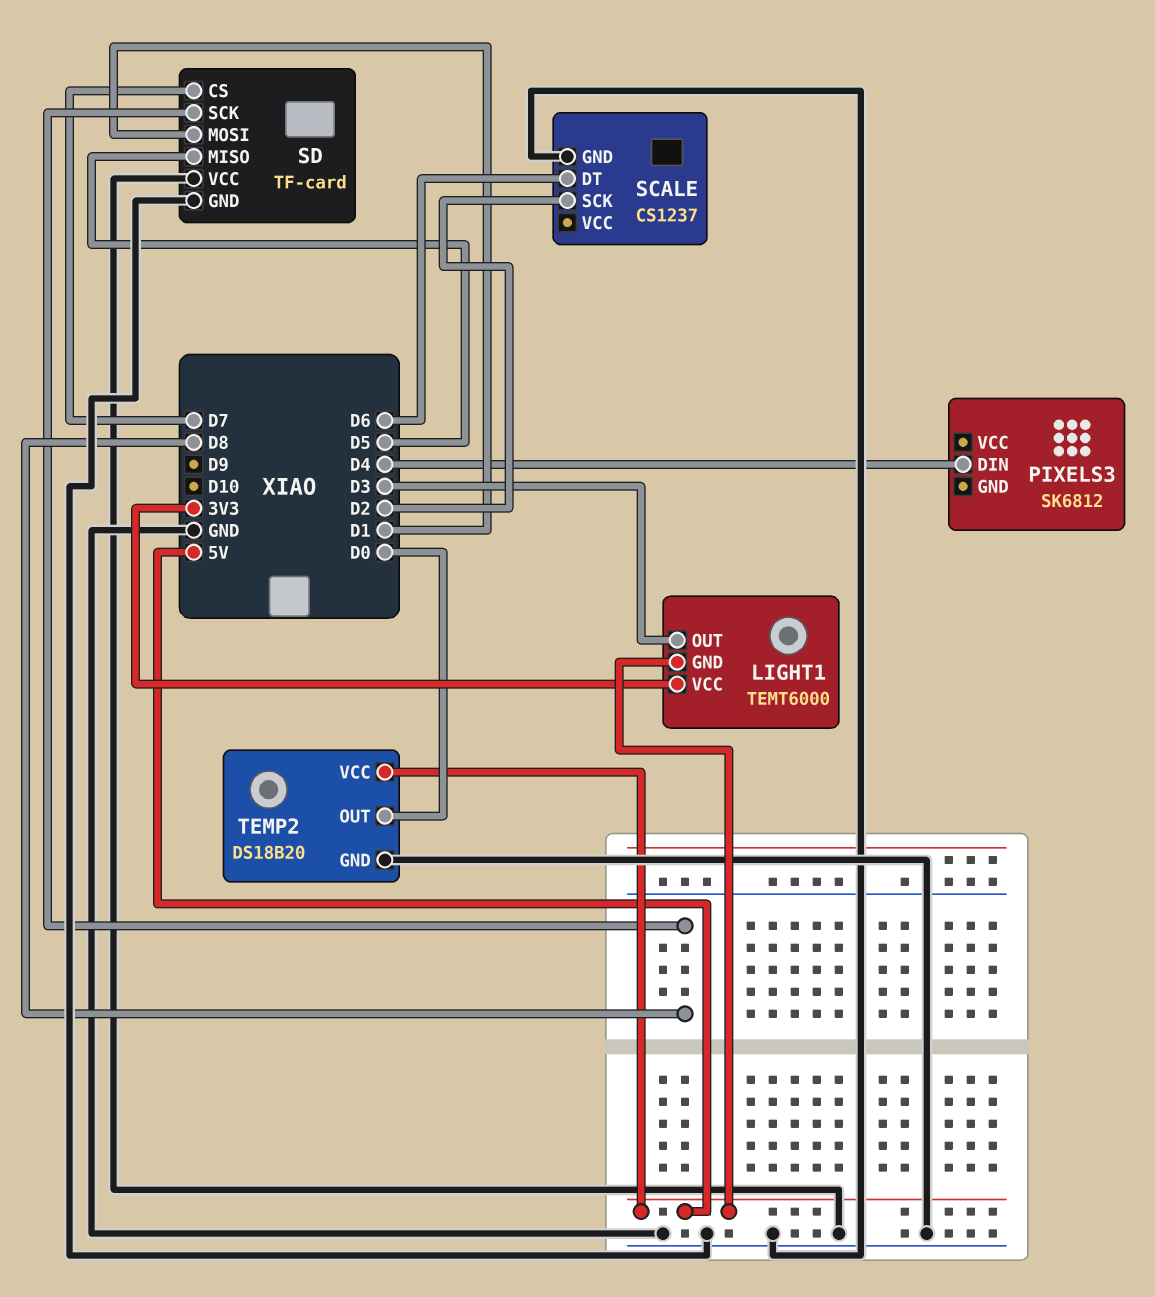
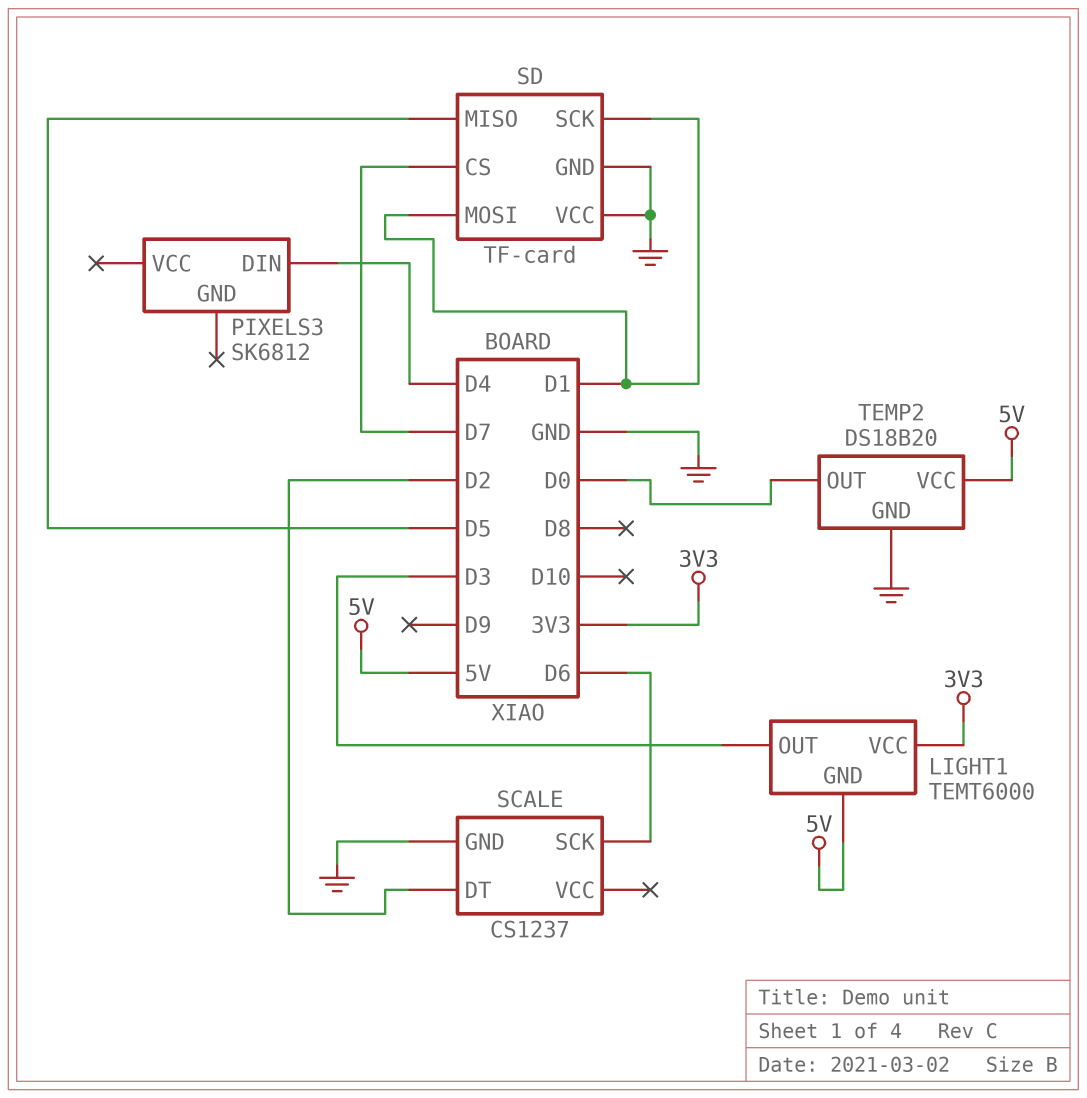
SCALE pin DT: D6 -> D2
SCALE pin SCK: D2 -> D6
SD pin SCK: D8 -> D1

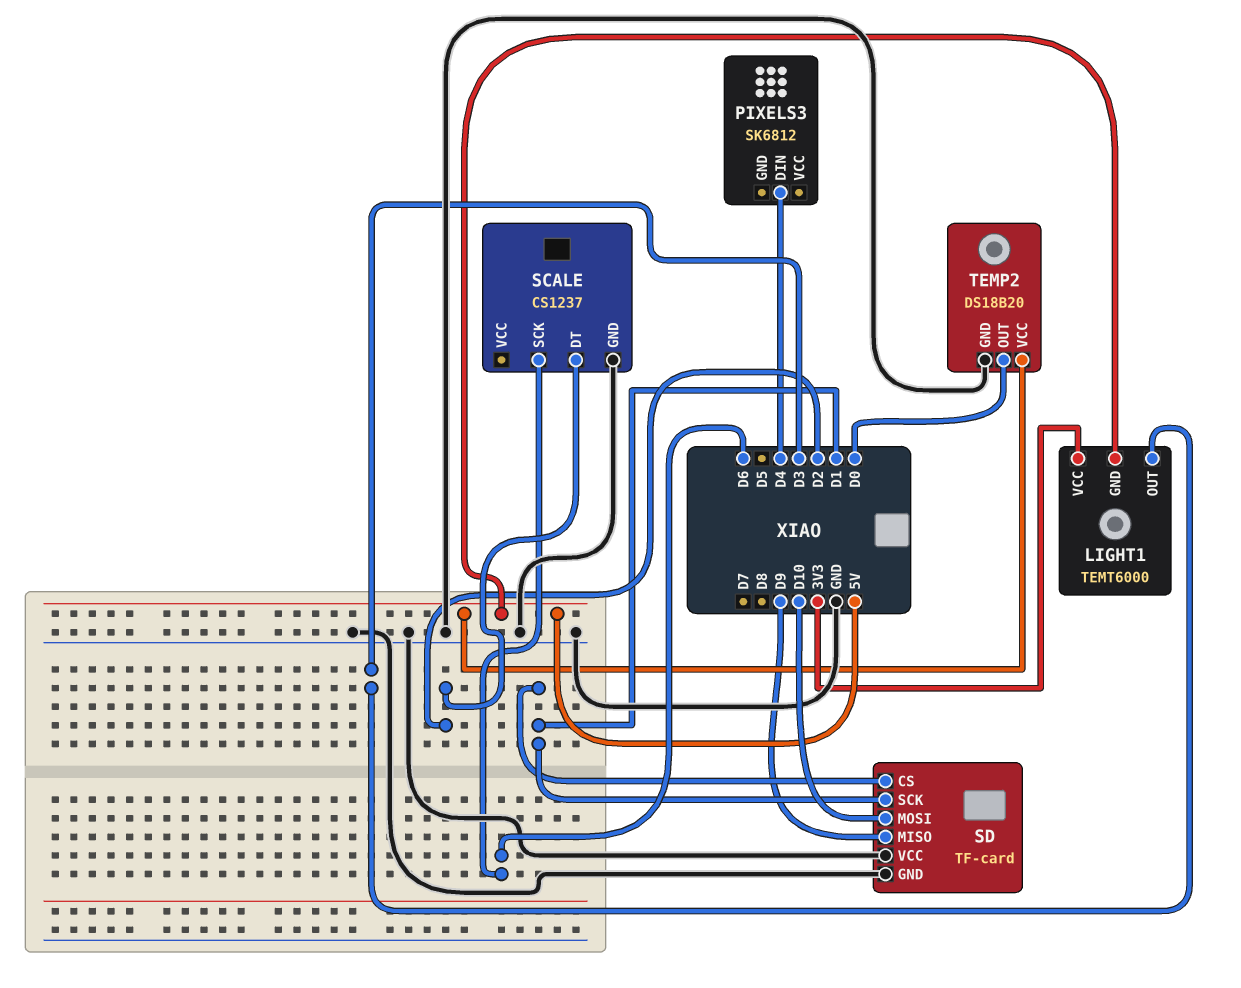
SD pin CS: D7 -> D1
SD pin MISO: D5 -> D9
SD pin MOSI: D1 -> D10

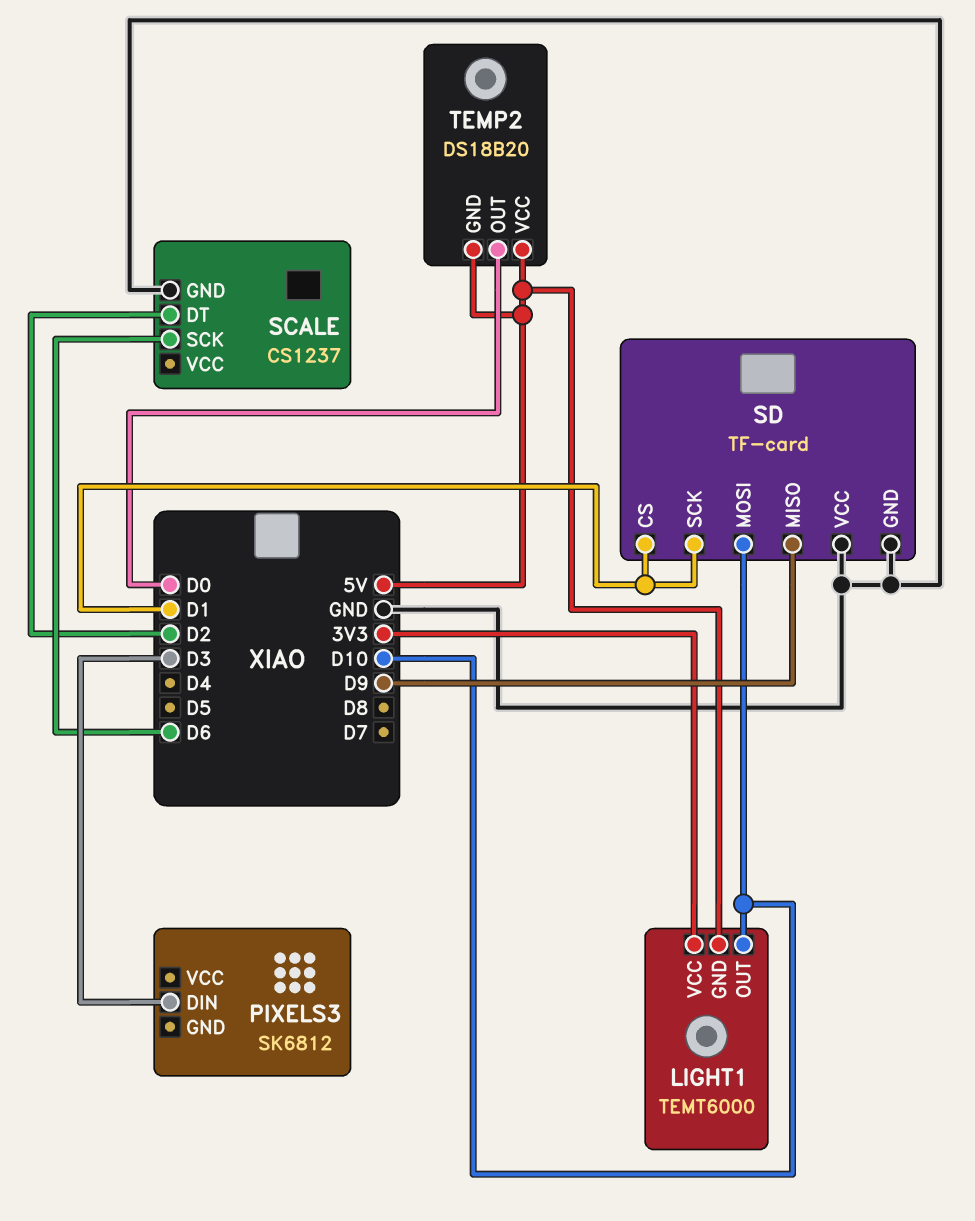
LIGHT1 pin OUT: D3 -> D10
PIXELS3 pin DIN: D4 -> D3
TEMP2 pin GND: GND -> 5V

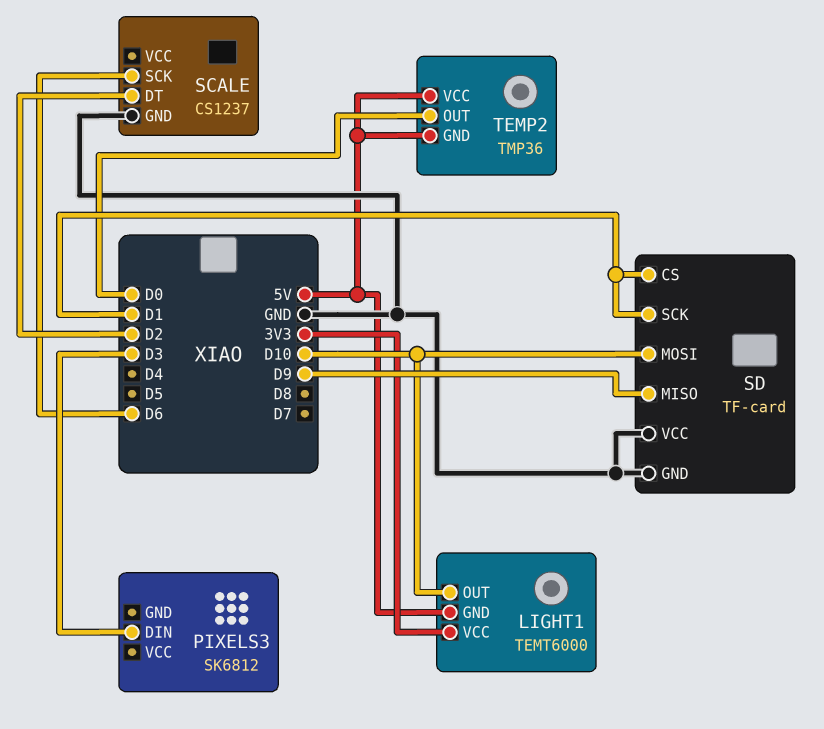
TEMP2: DS18B20 -> TMP36

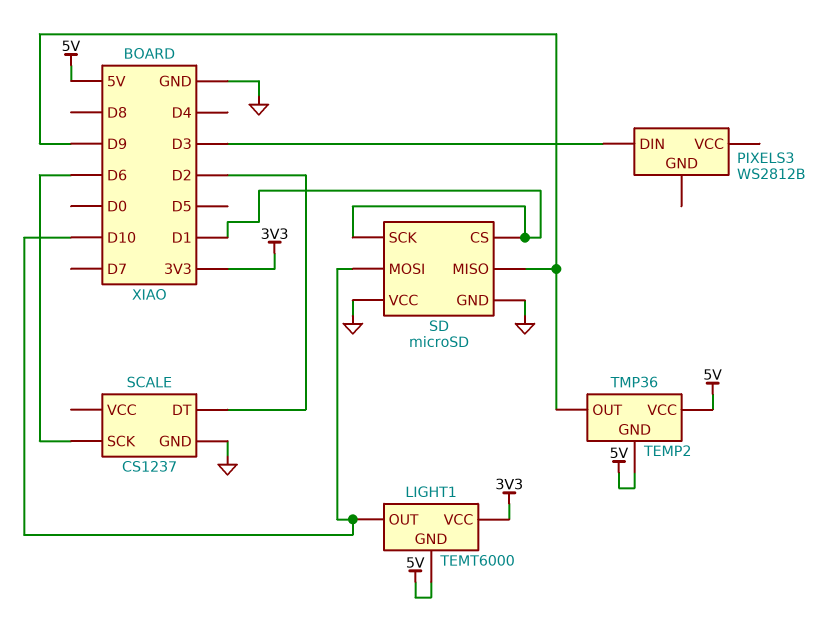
PIXELS3: SK6812 -> WS2812B
SD: TF-card -> microSD
TEMP2 pin OUT: D0 -> D9

